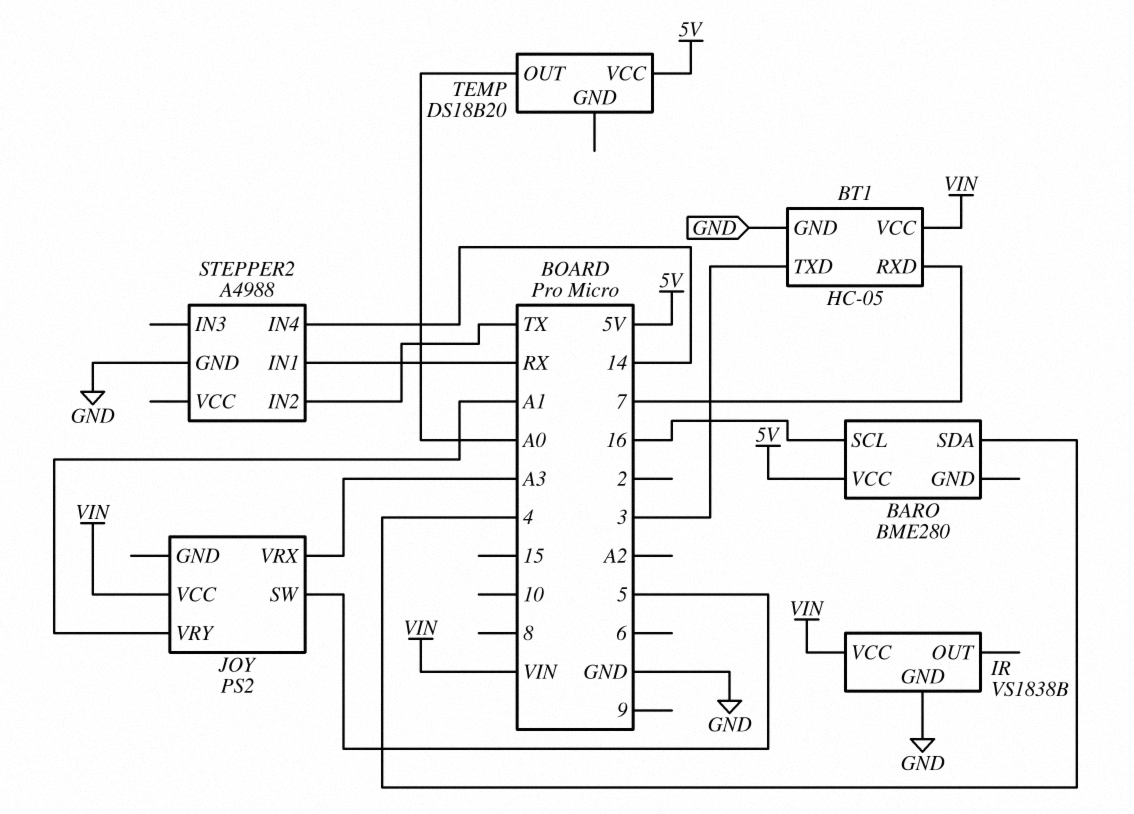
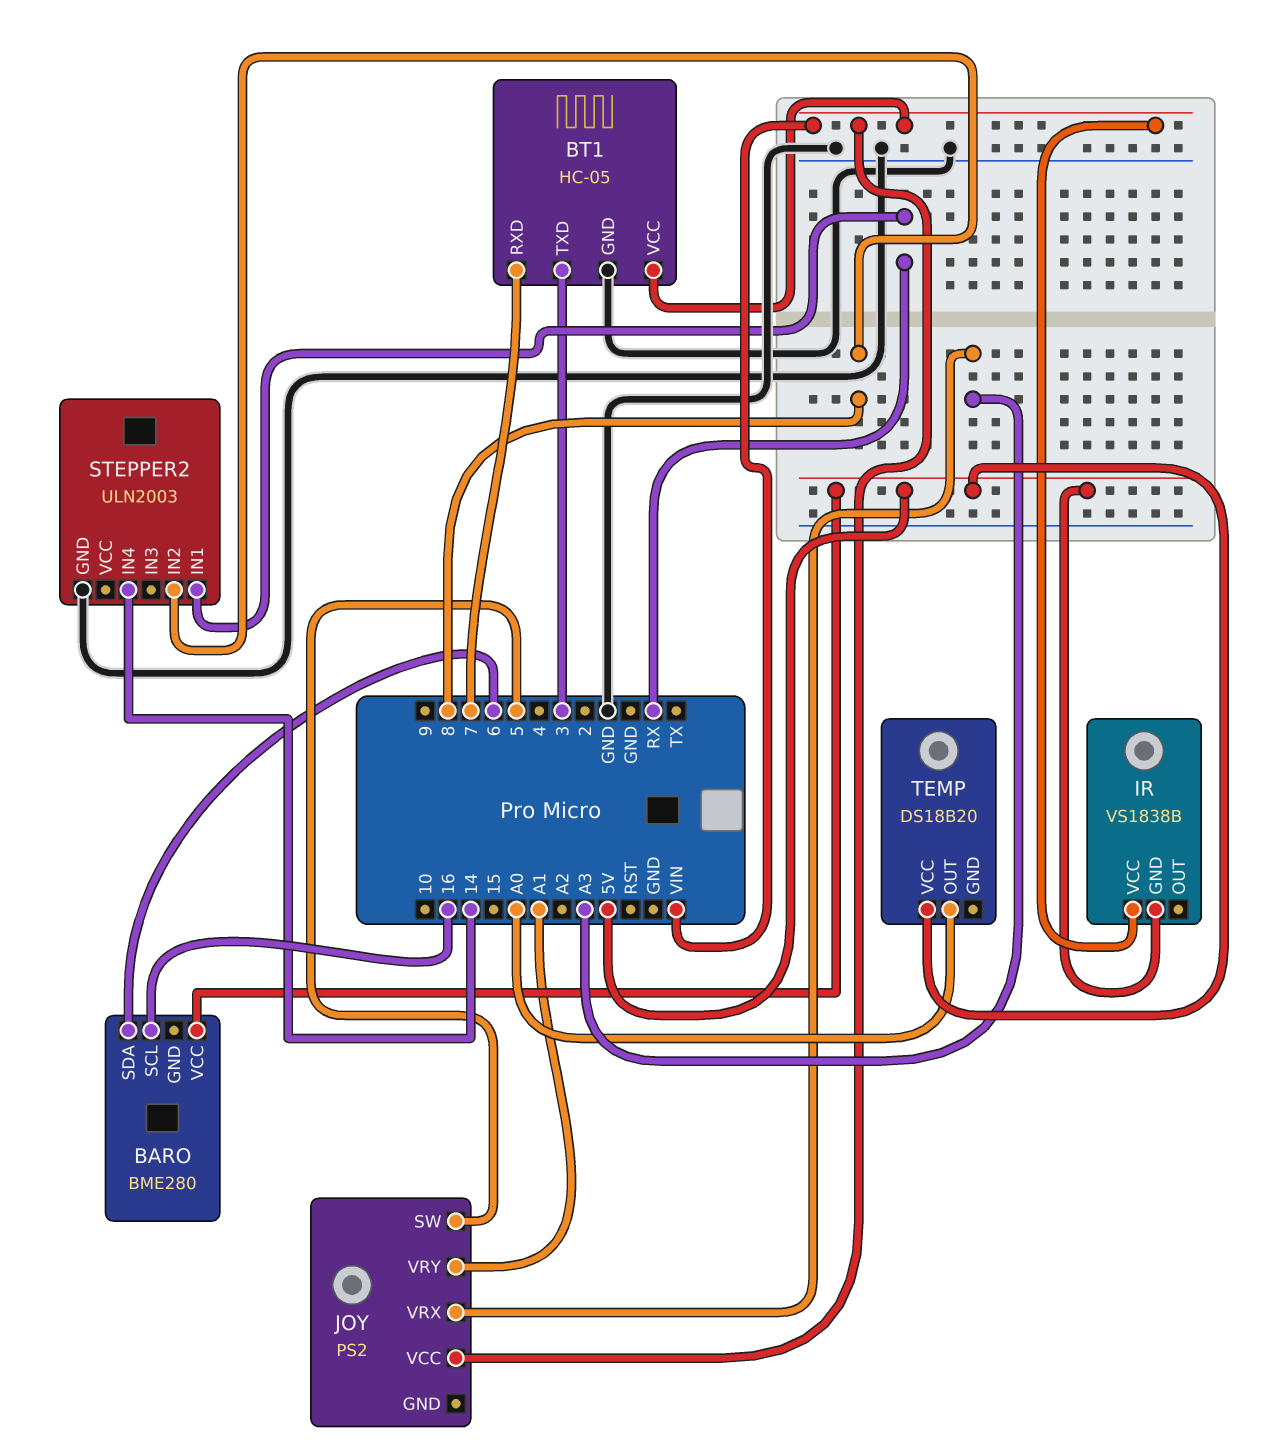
BARO pin SDA: 4 -> 6
IR pin GND: GND -> 5V
STEPPER2: A4988 -> ULN2003
STEPPER2 pin IN2: TX -> 8

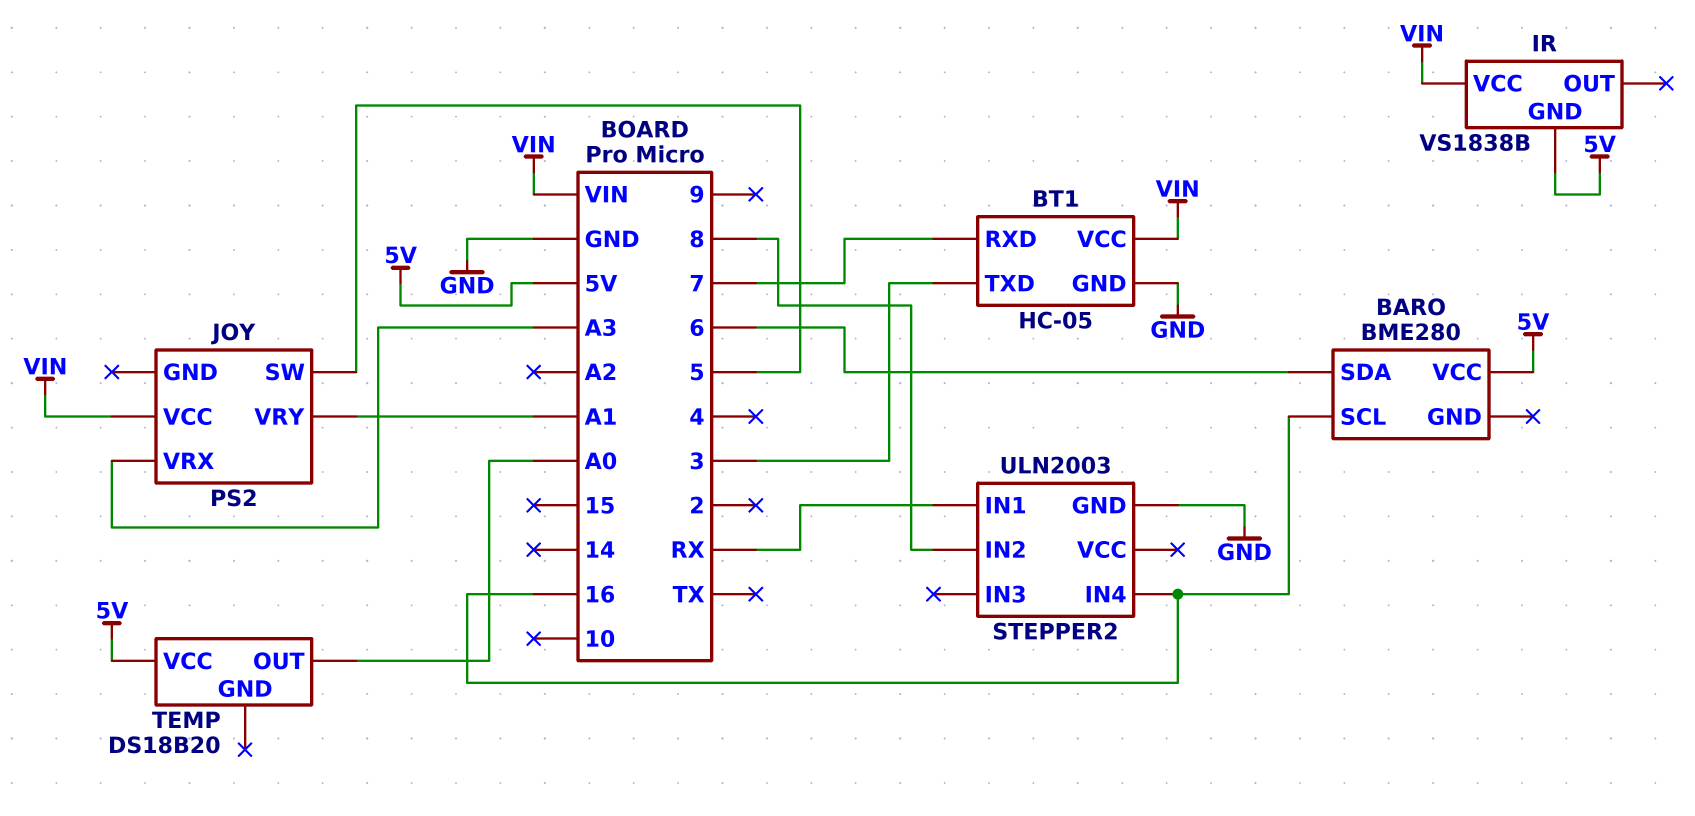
STEPPER2 pin IN4: 14 -> 16

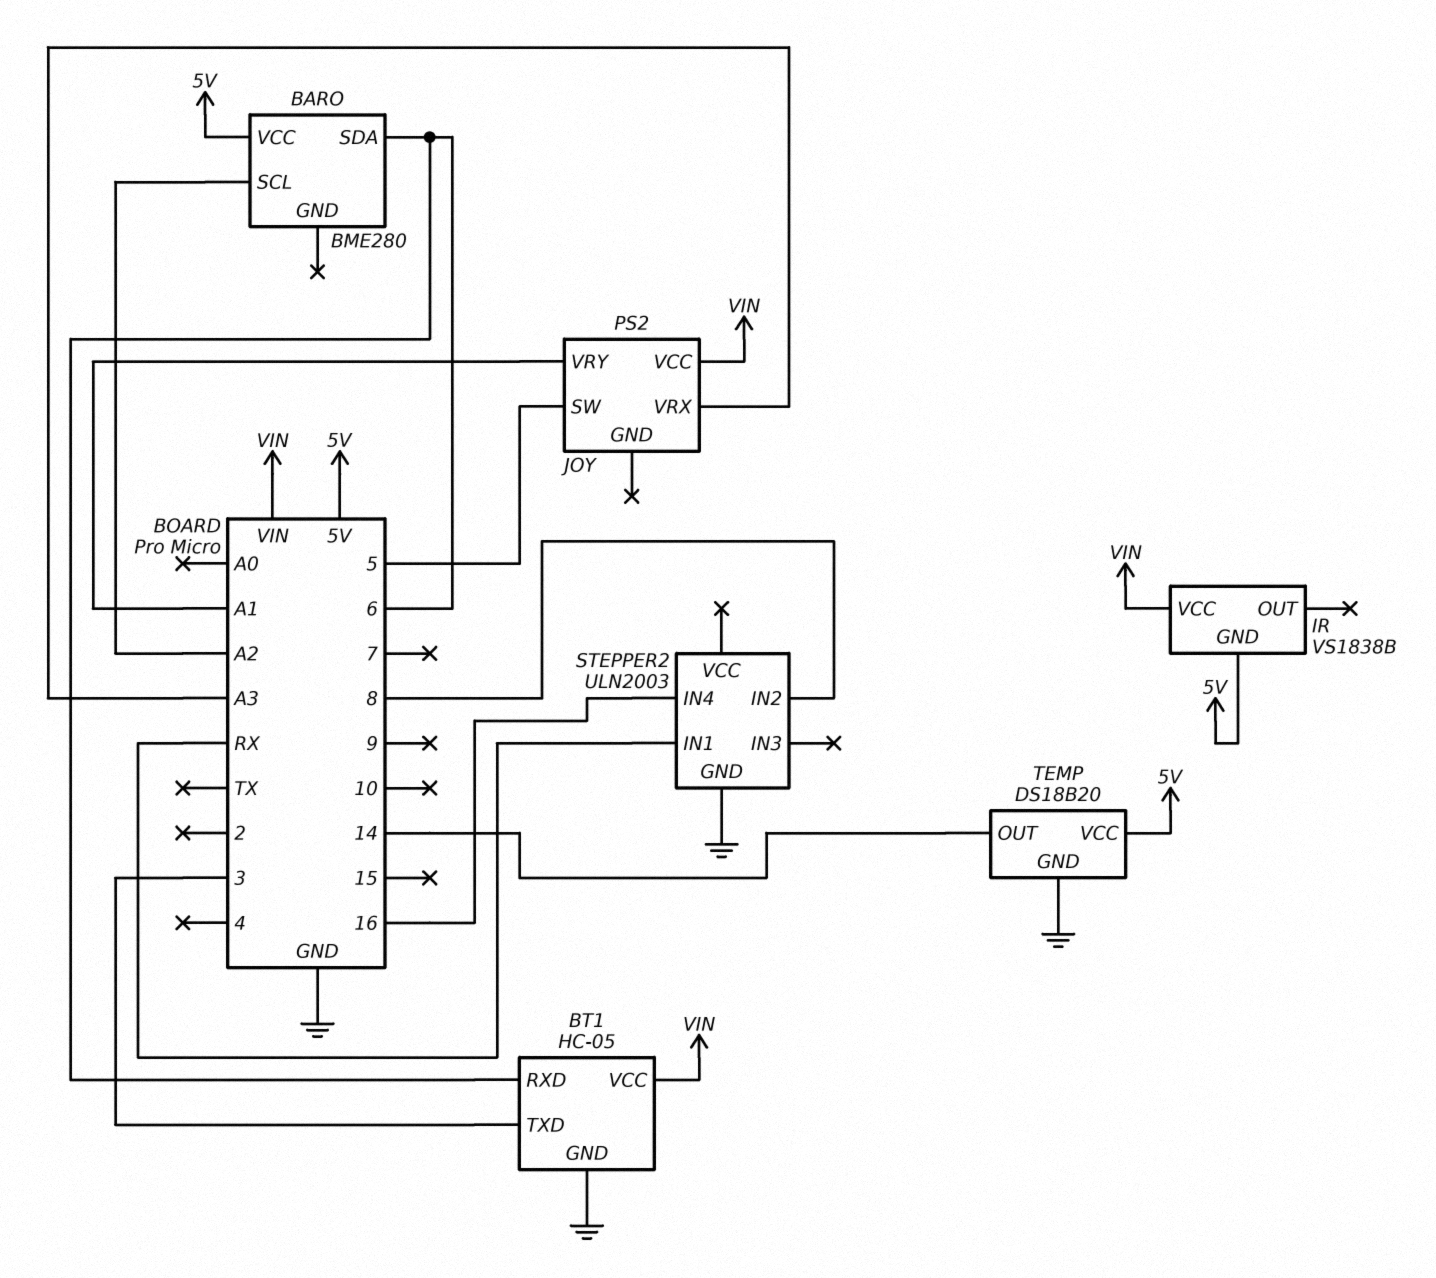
BARO pin SCL: 16 -> A2
BT1 pin RXD: 7 -> 6
TEMP pin GND: none -> GND
TEMP pin OUT: A0 -> 14

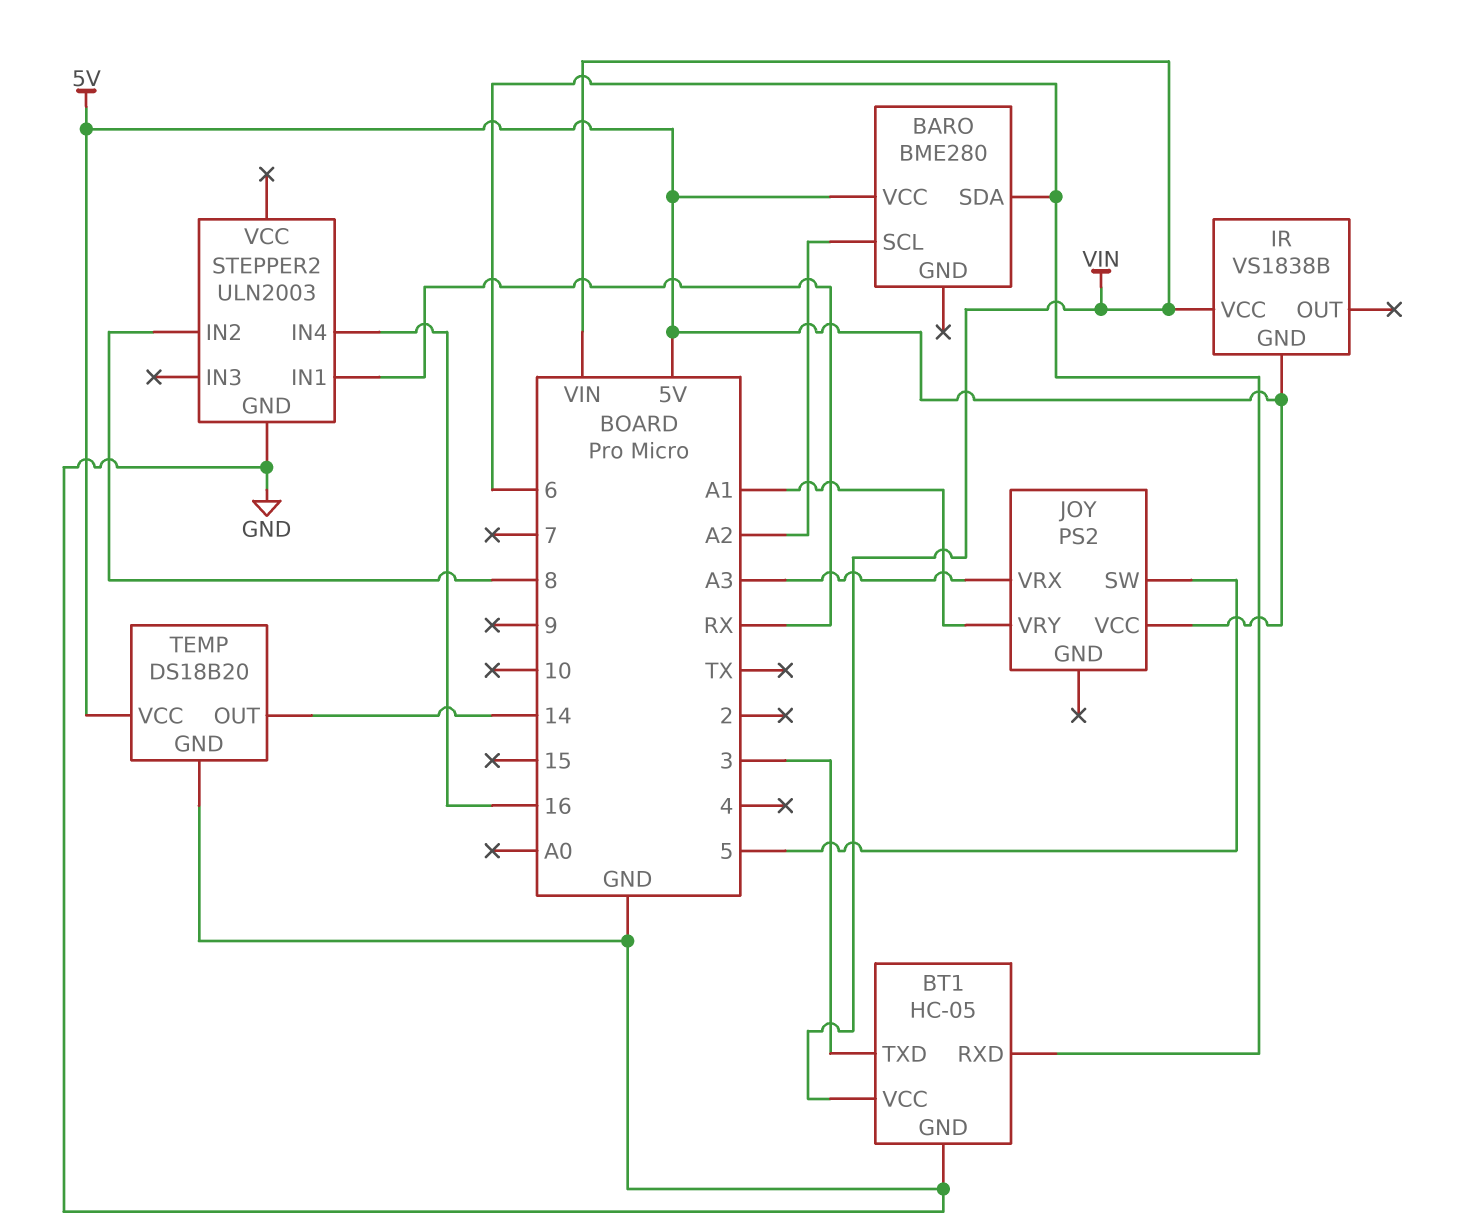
JOY pin VCC: VIN -> 5V

